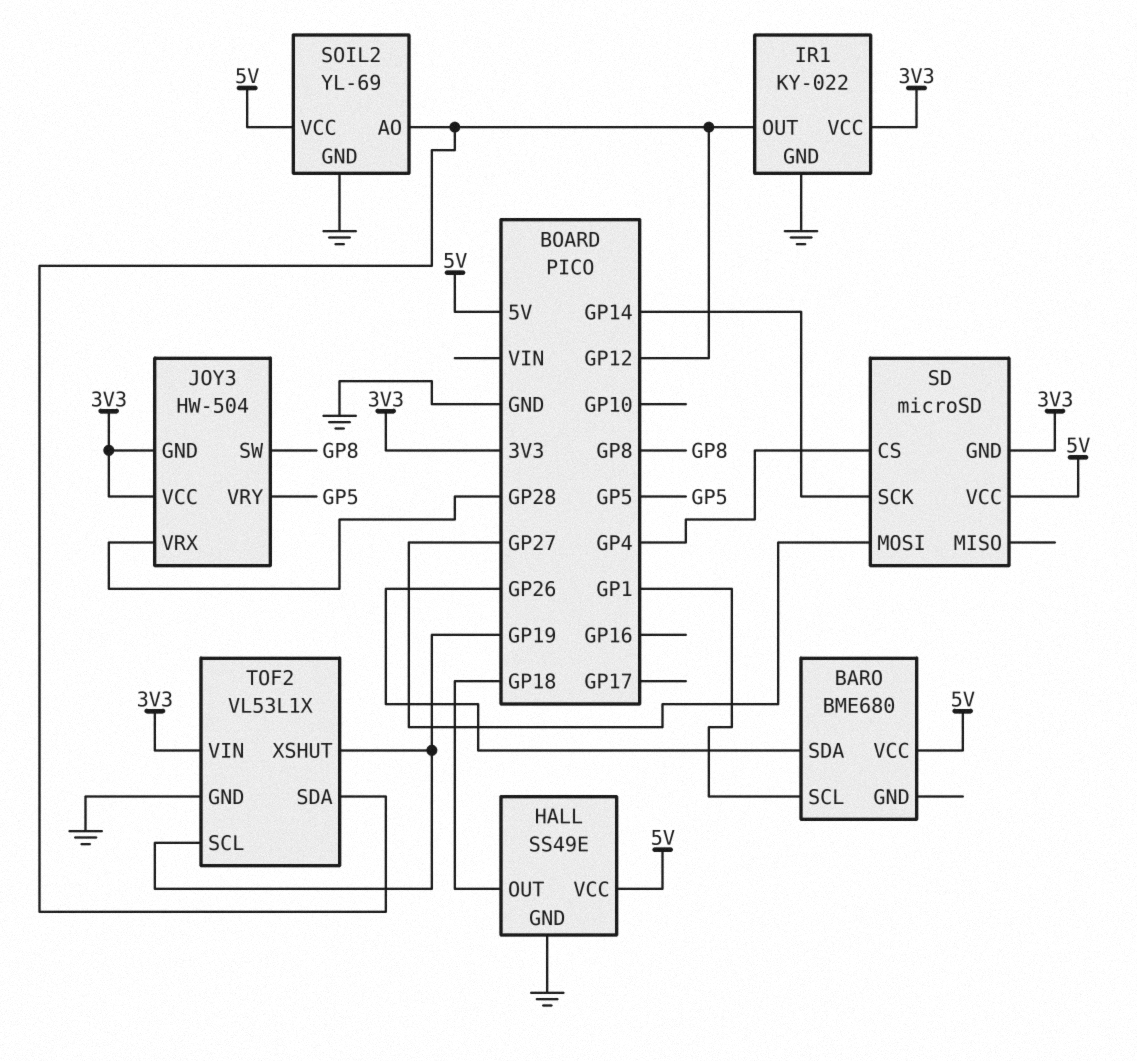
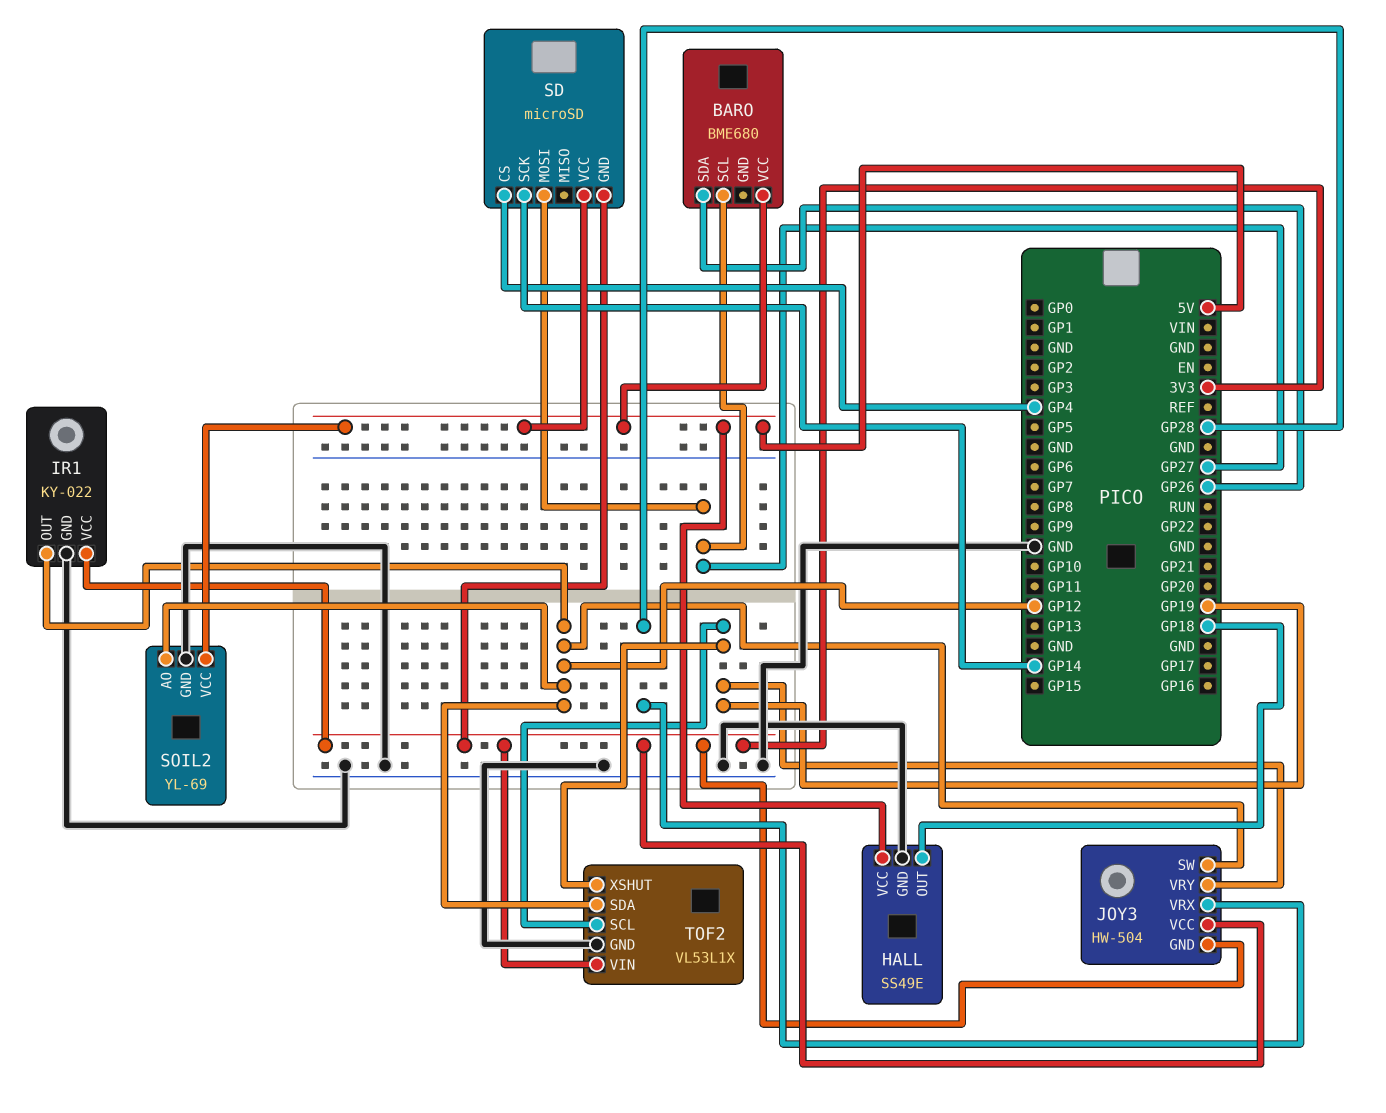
BARO pin SCL: GP1 -> GP27
JOY3 pin SW: GP8 -> GP12
JOY3 pin VRY: GP5 -> GP19

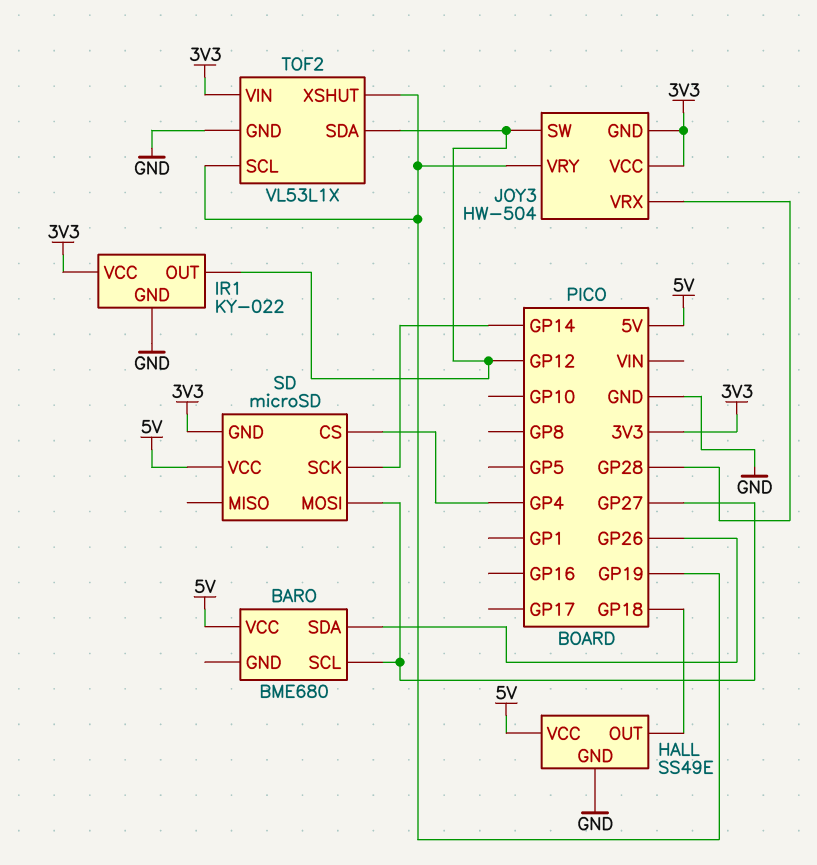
SOIL2: YL-69 -> none
SOIL2 pin AO: GP12 -> none
SOIL2 pin GND: GND -> none
SOIL2 pin VCC: 5V -> none

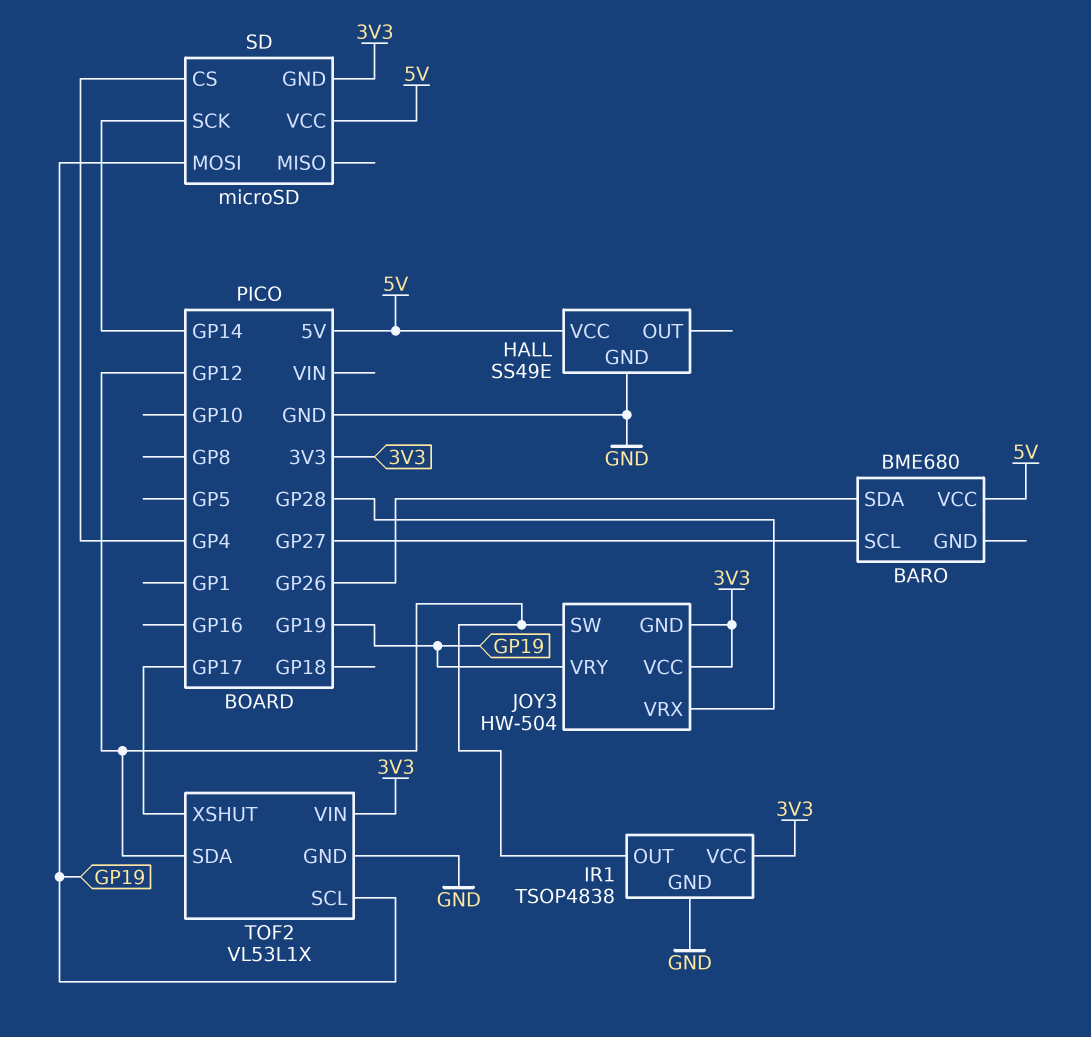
HALL pin OUT: GP18 -> none
IR1: KY-022 -> TSOP4838
SD pin MOSI: GP27 -> GP19
TOF2 pin XSHUT: GP19 -> GP17

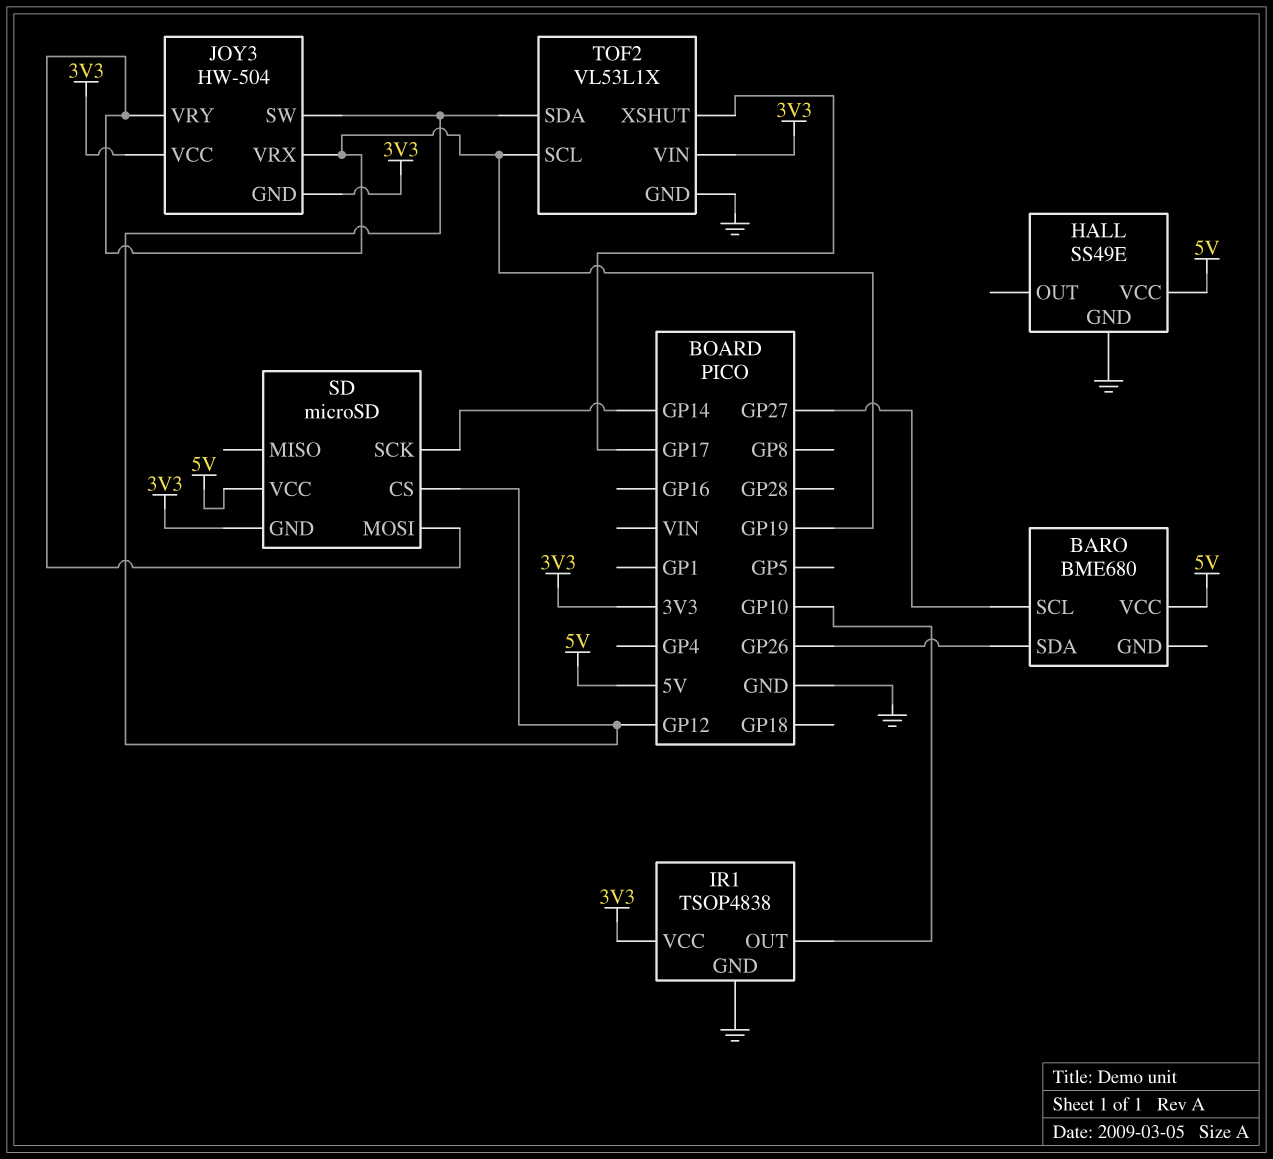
IR1 pin OUT: GP12 -> GP10
JOY3 pin VRX: GP28 -> GP19
SD pin CS: GP4 -> GP12

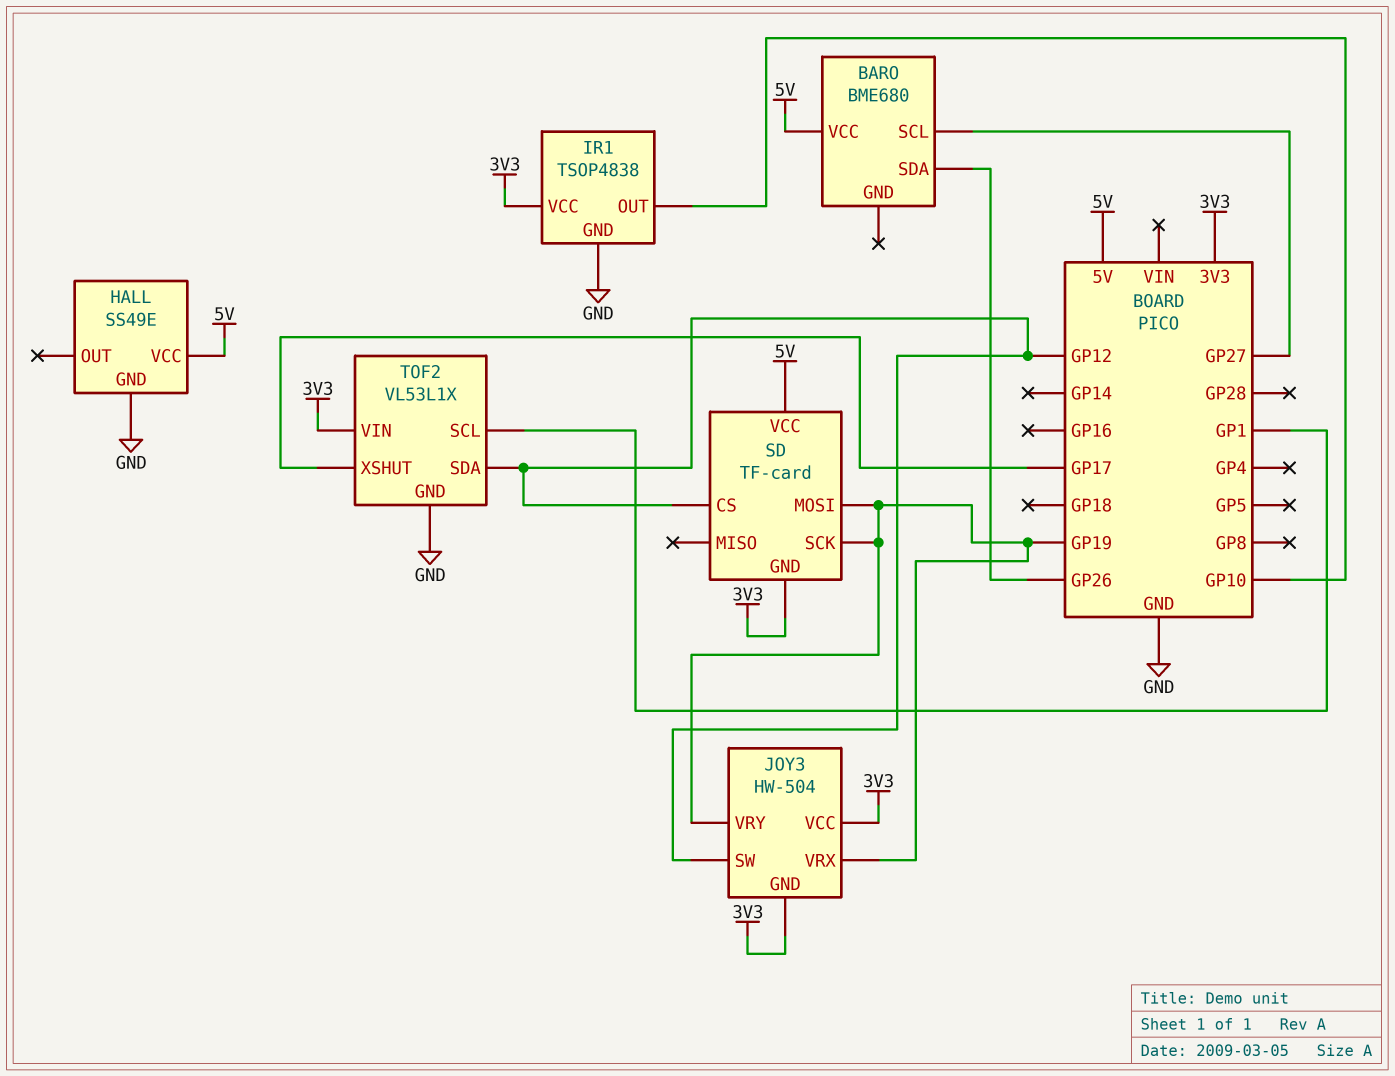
SD: microSD -> TF-card
SD pin SCK: GP14 -> GP19
TOF2 pin SCL: GP19 -> GP1

